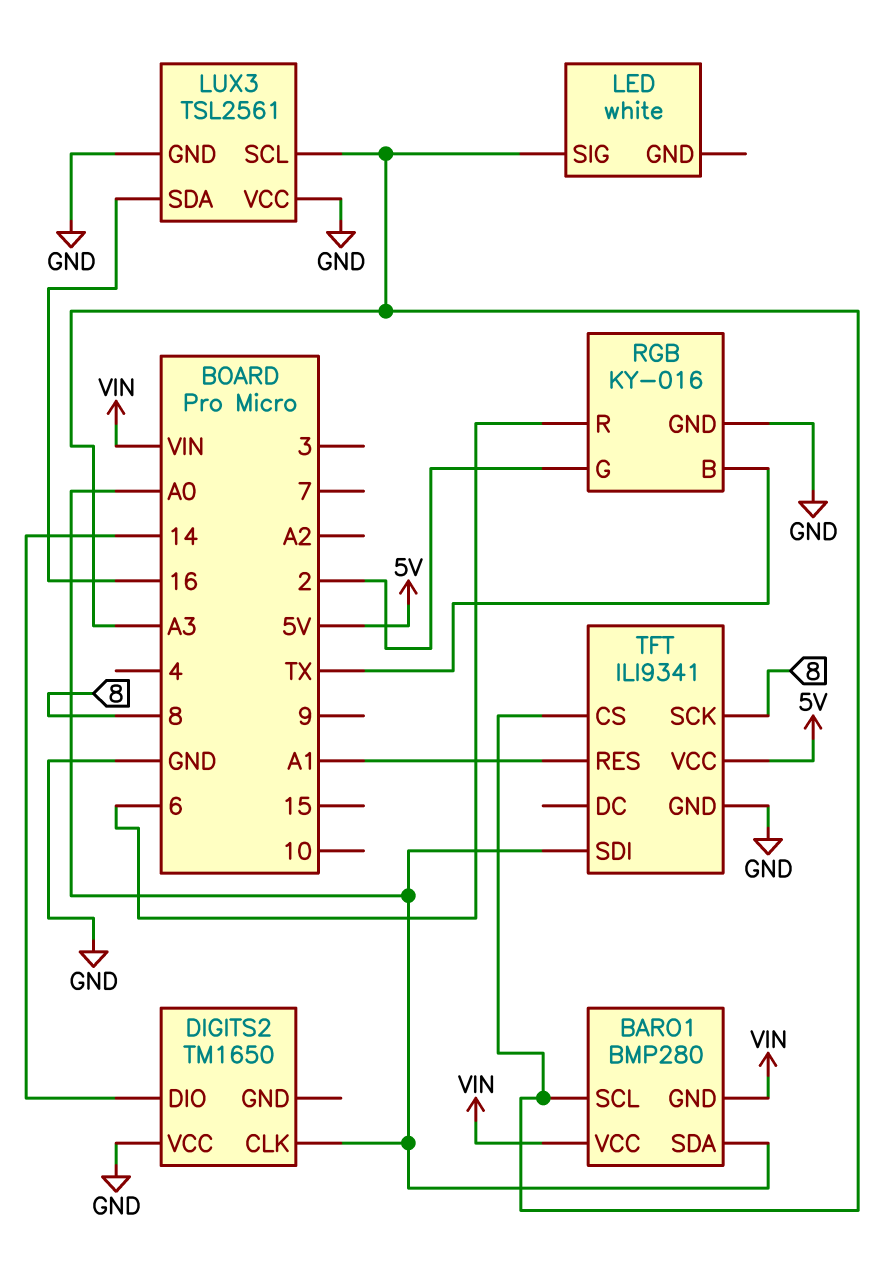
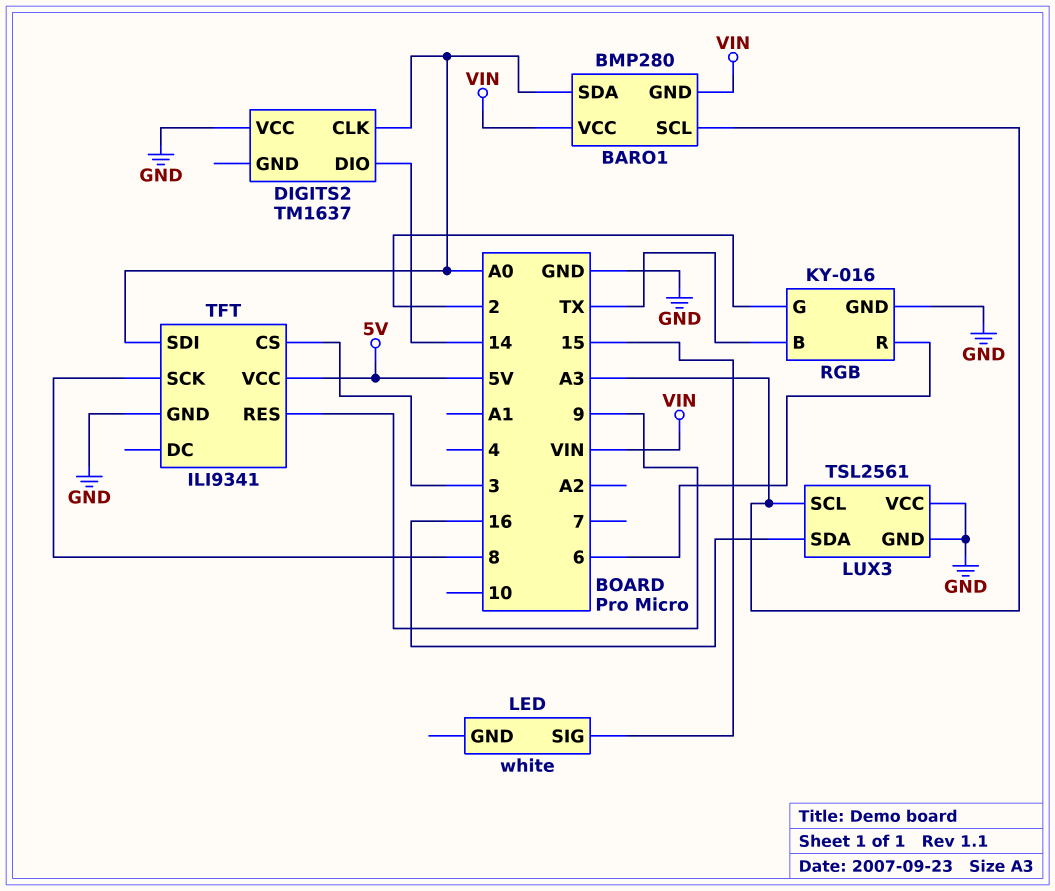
DIGITS2: TM1650 -> TM1637
LED pin SIG: A3 -> 15
TFT pin CS: A3 -> 3
TFT pin RES: A1 -> 9

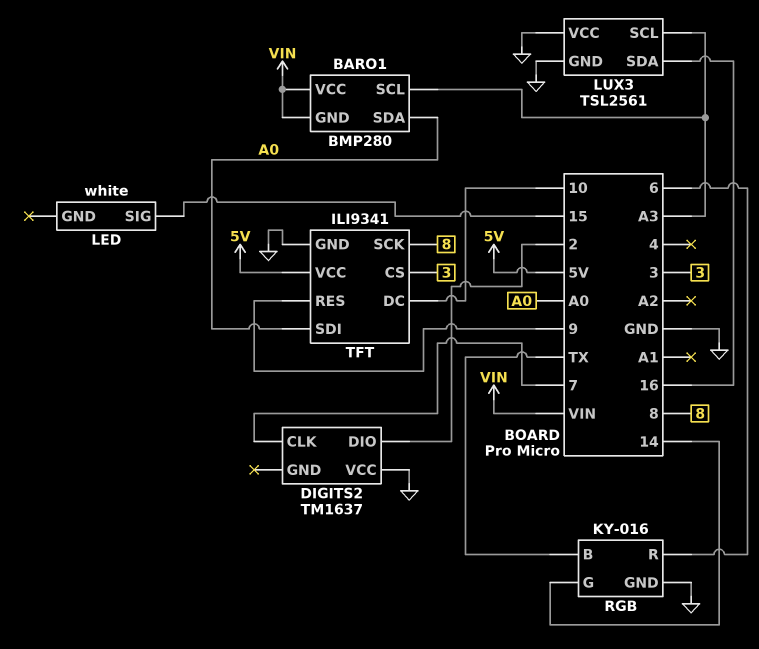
DIGITS2 pin CLK: A0 -> 7
DIGITS2 pin DIO: 14 -> 2
RGB pin G: 2 -> 14
TFT pin DC: none -> 10

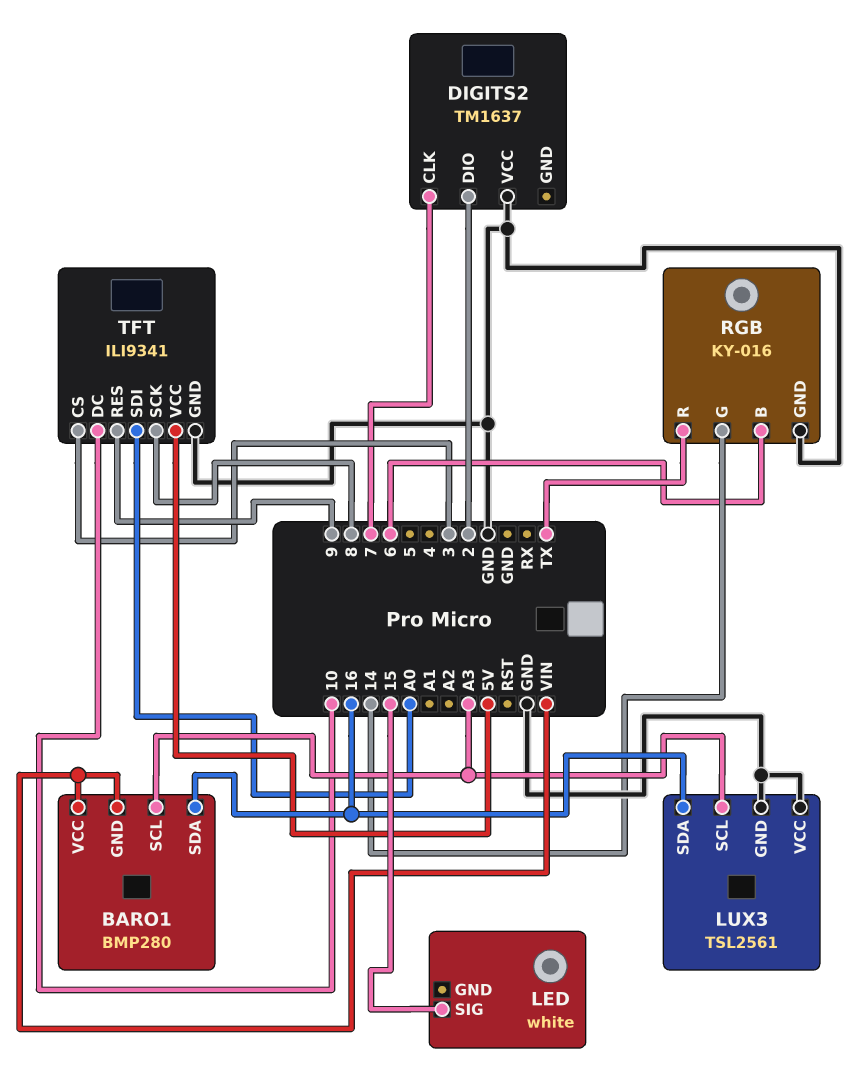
BARO1 pin SDA: A0 -> 16
RGB pin B: TX -> 6
RGB pin R: 6 -> TX

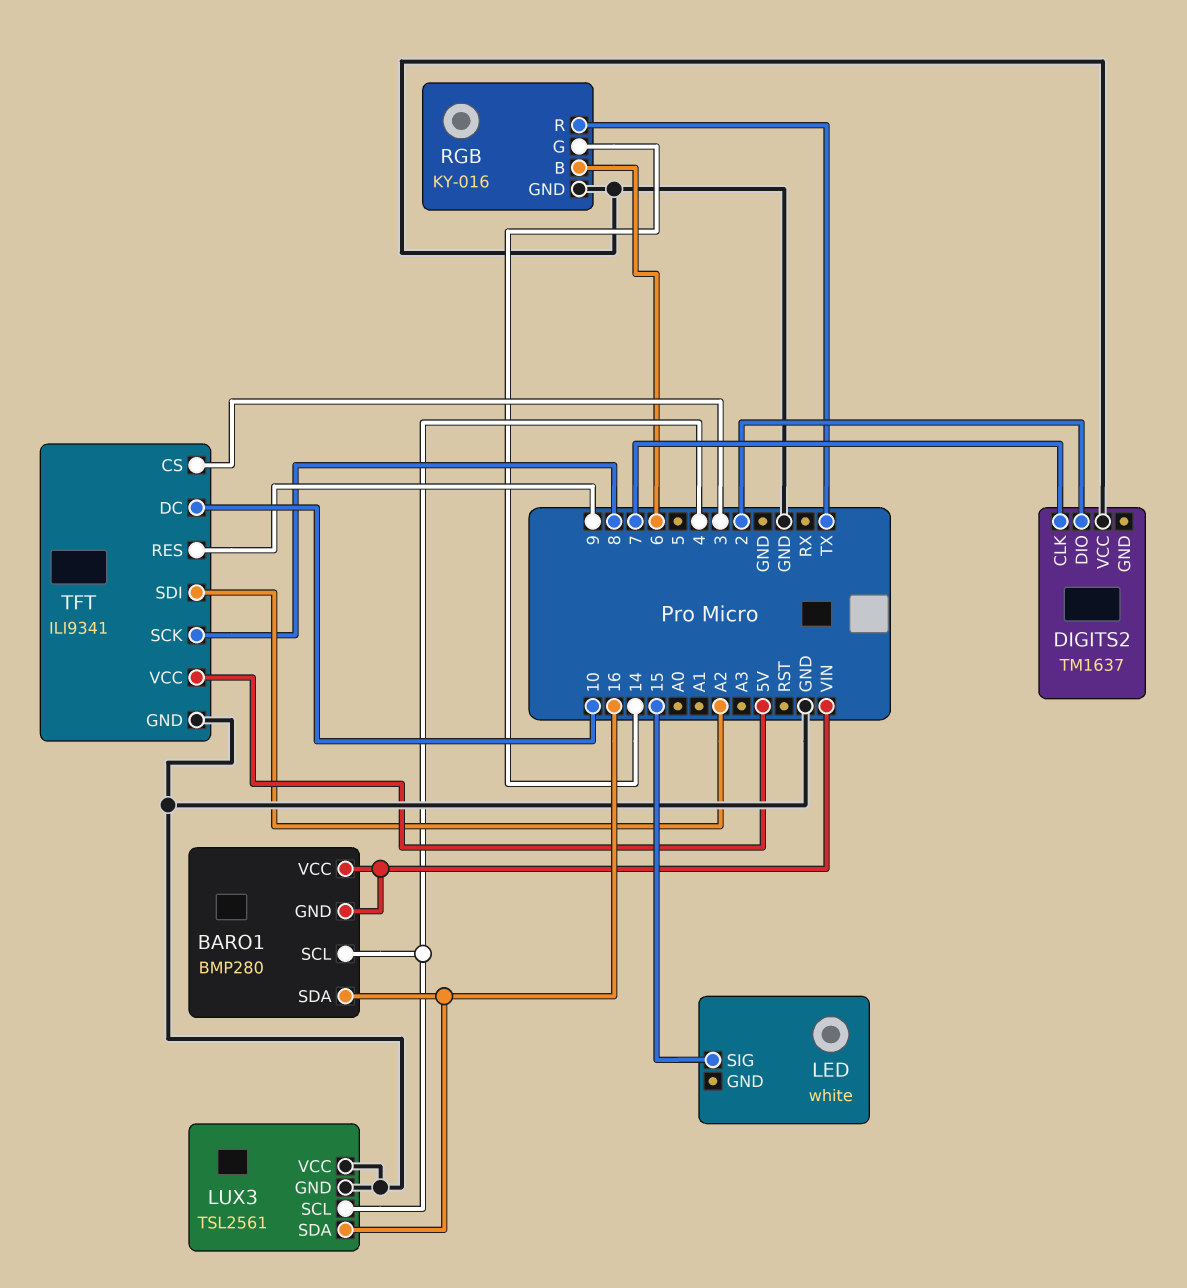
BARO1 pin SCL: A3 -> 4
LUX3 pin SCL: A3 -> 4
TFT pin SDI: A0 -> A2

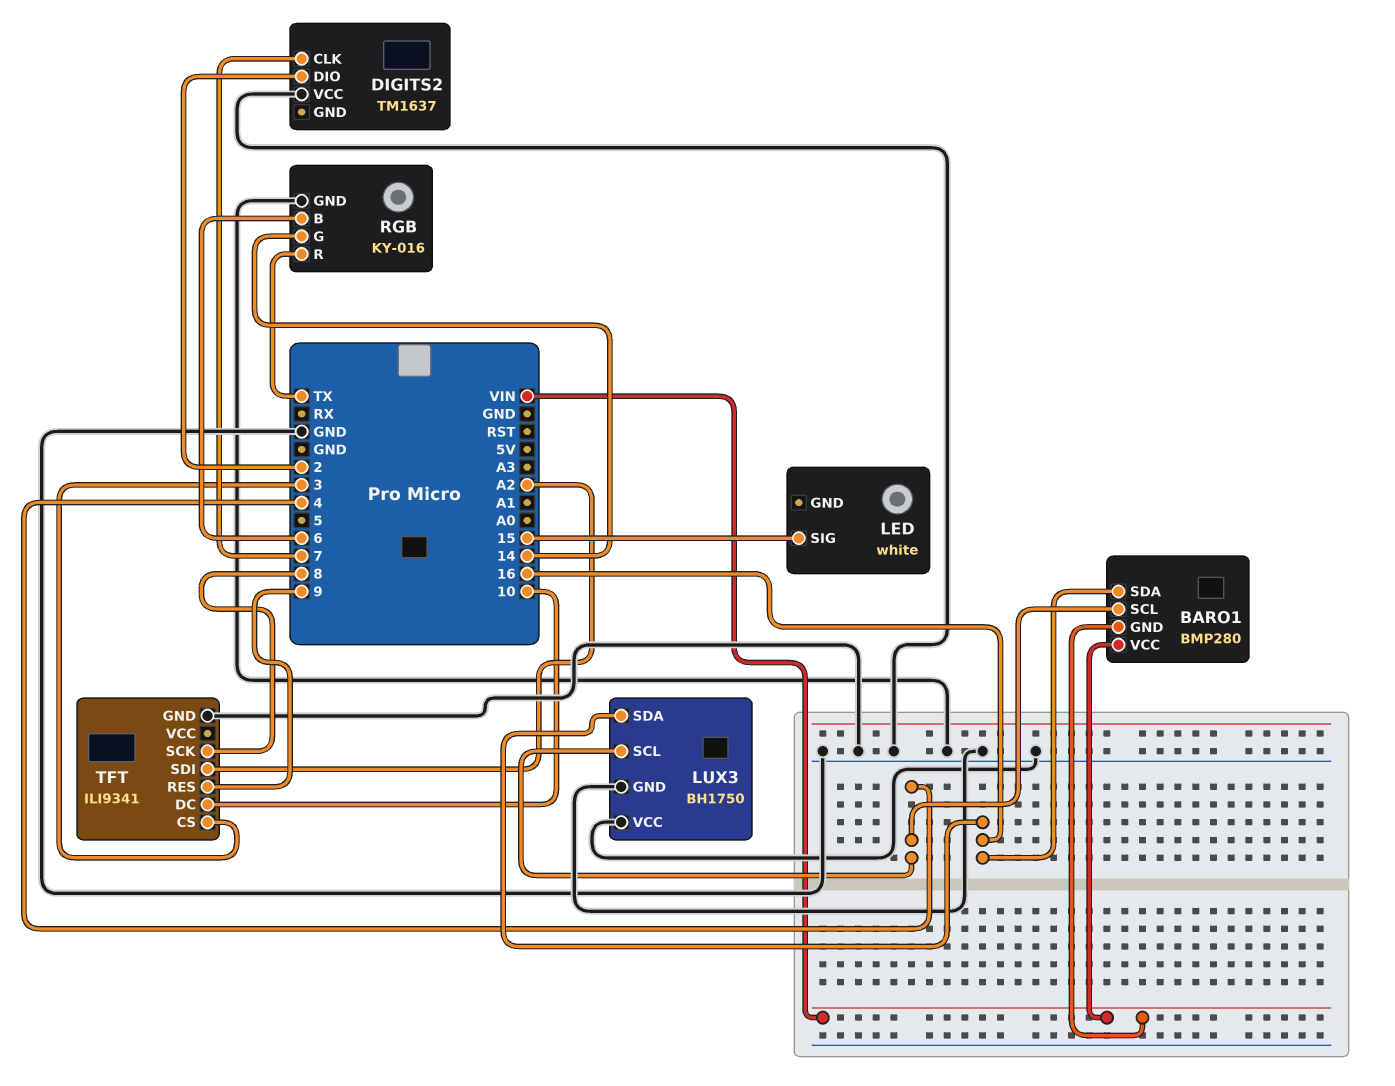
LUX3: TSL2561 -> BH1750
TFT pin VCC: 5V -> none

